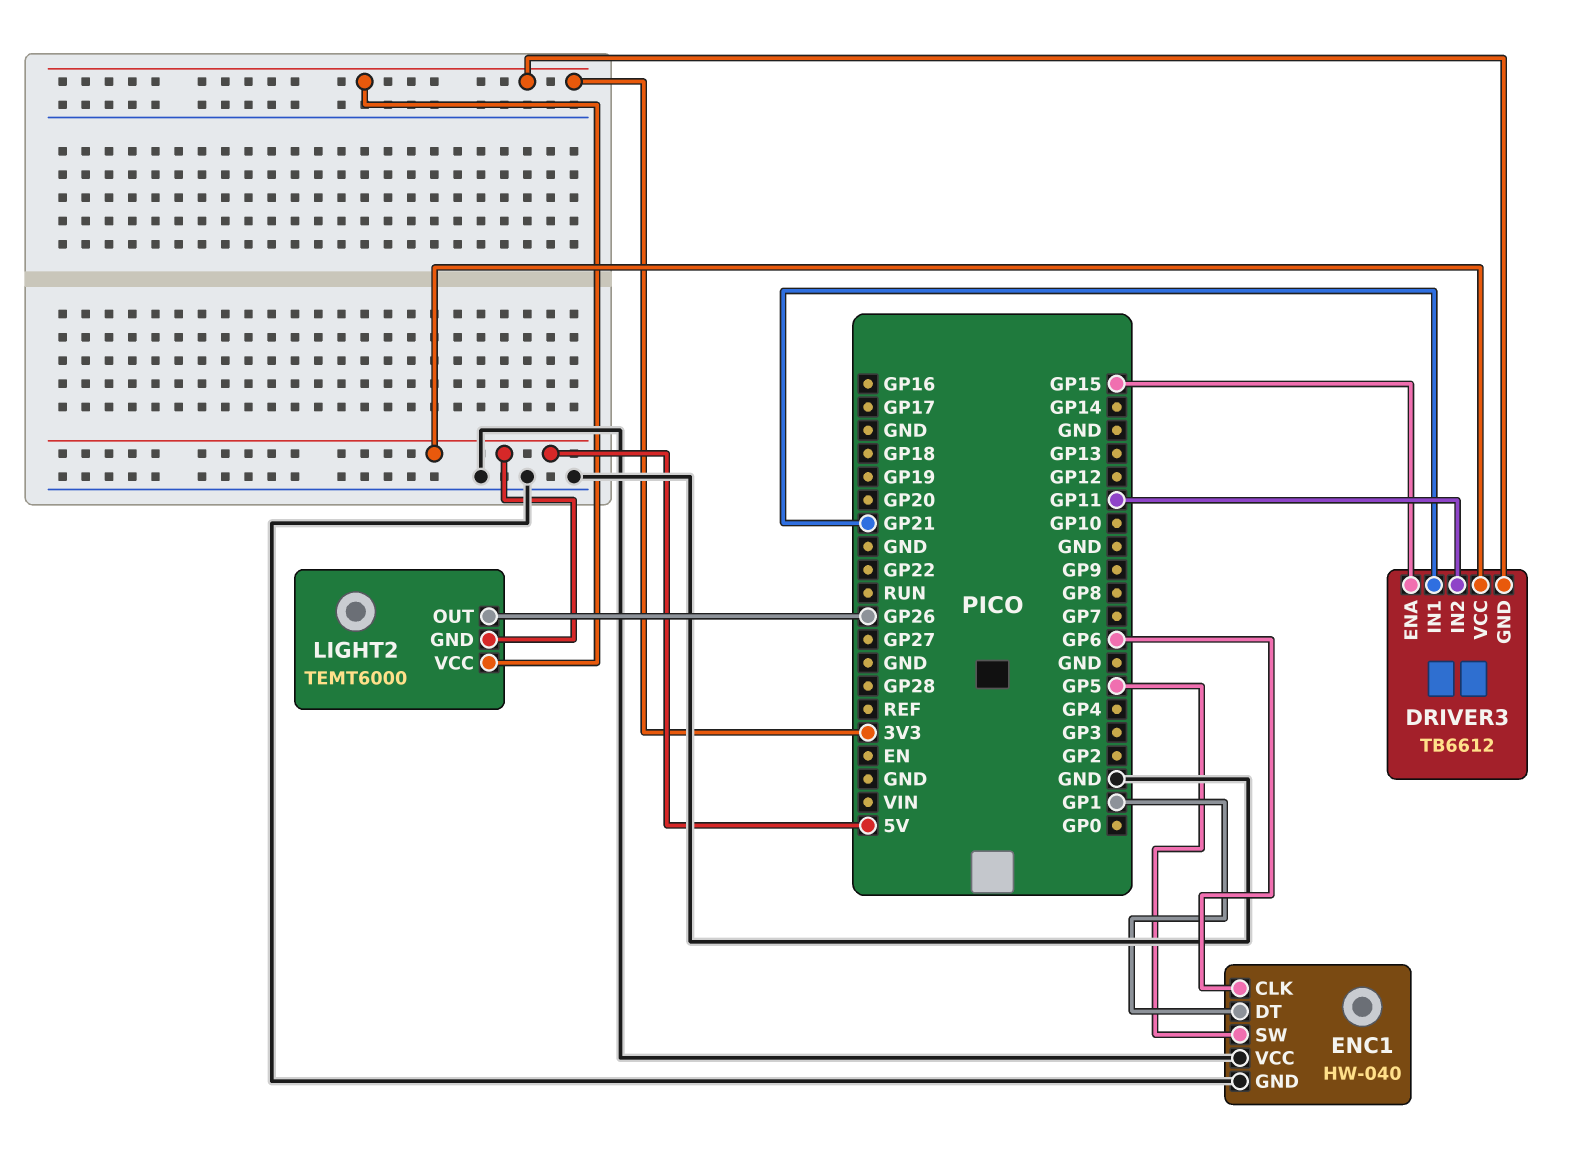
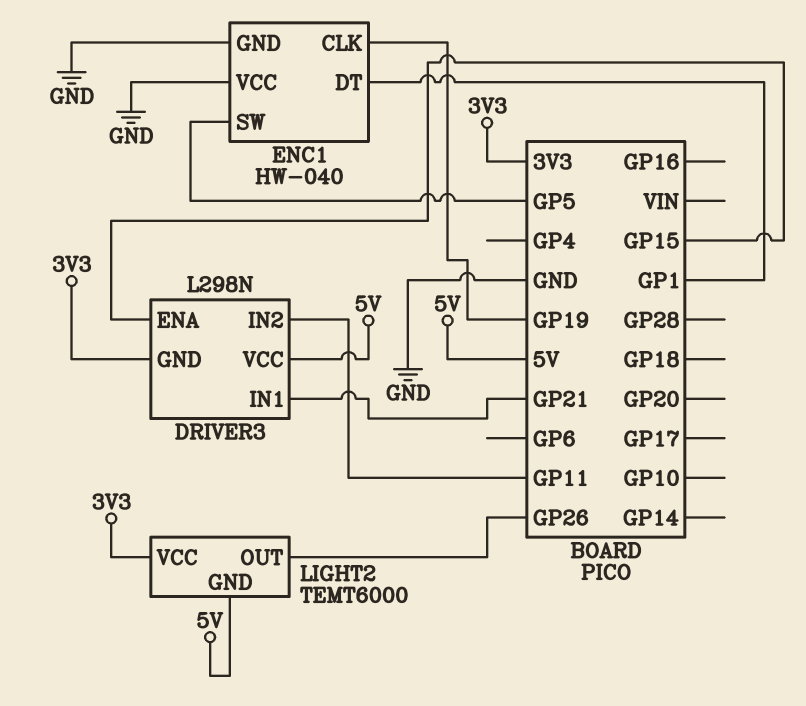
DRIVER3: TB6612 -> L298N
ENC1 pin CLK: GP6 -> GP19

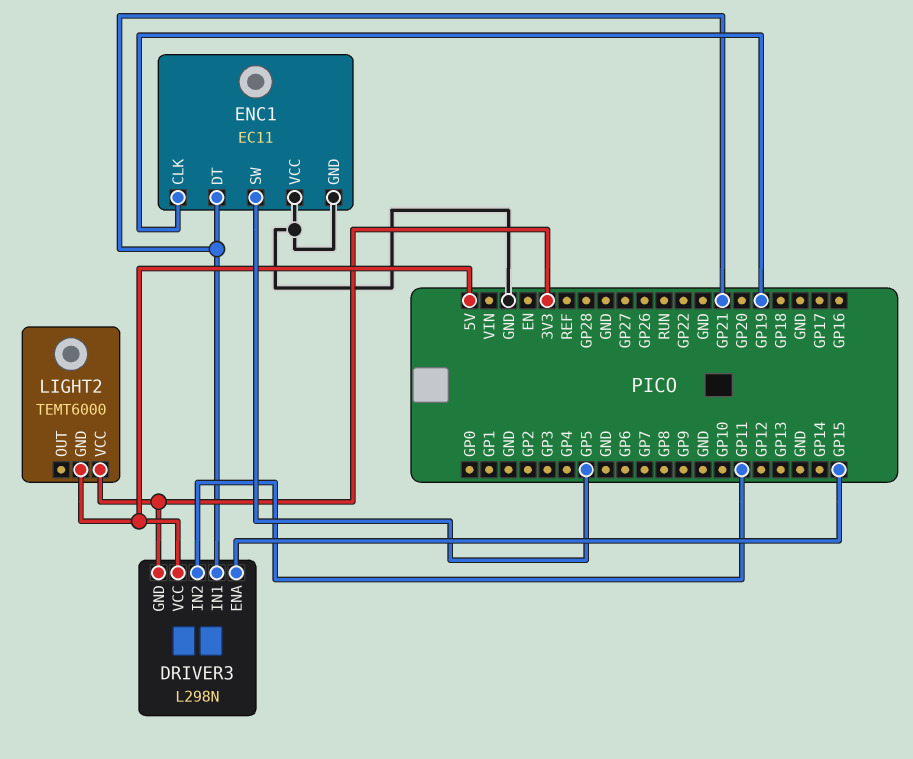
ENC1: HW-040 -> EC11
ENC1 pin DT: GP1 -> GP21
LIGHT2 pin OUT: GP26 -> none

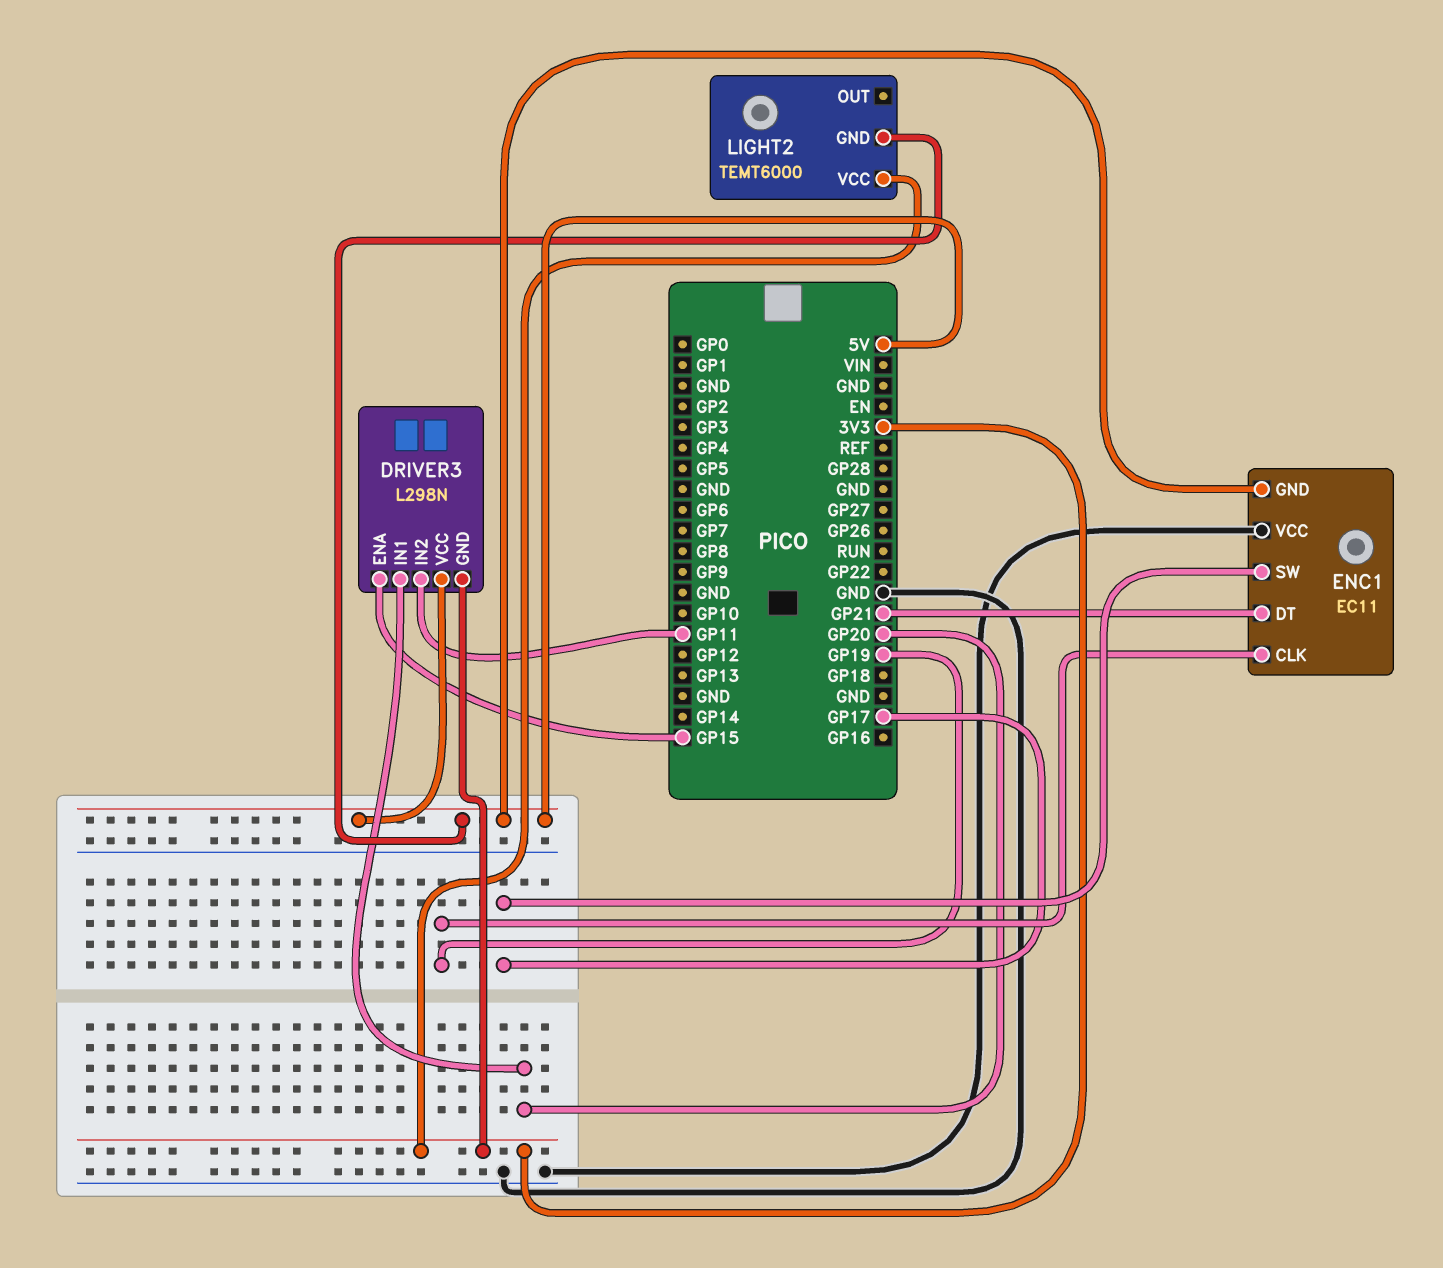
DRIVER3 pin IN1: GP21 -> GP20
ENC1 pin GND: GND -> 5V
ENC1 pin SW: GP5 -> GP17

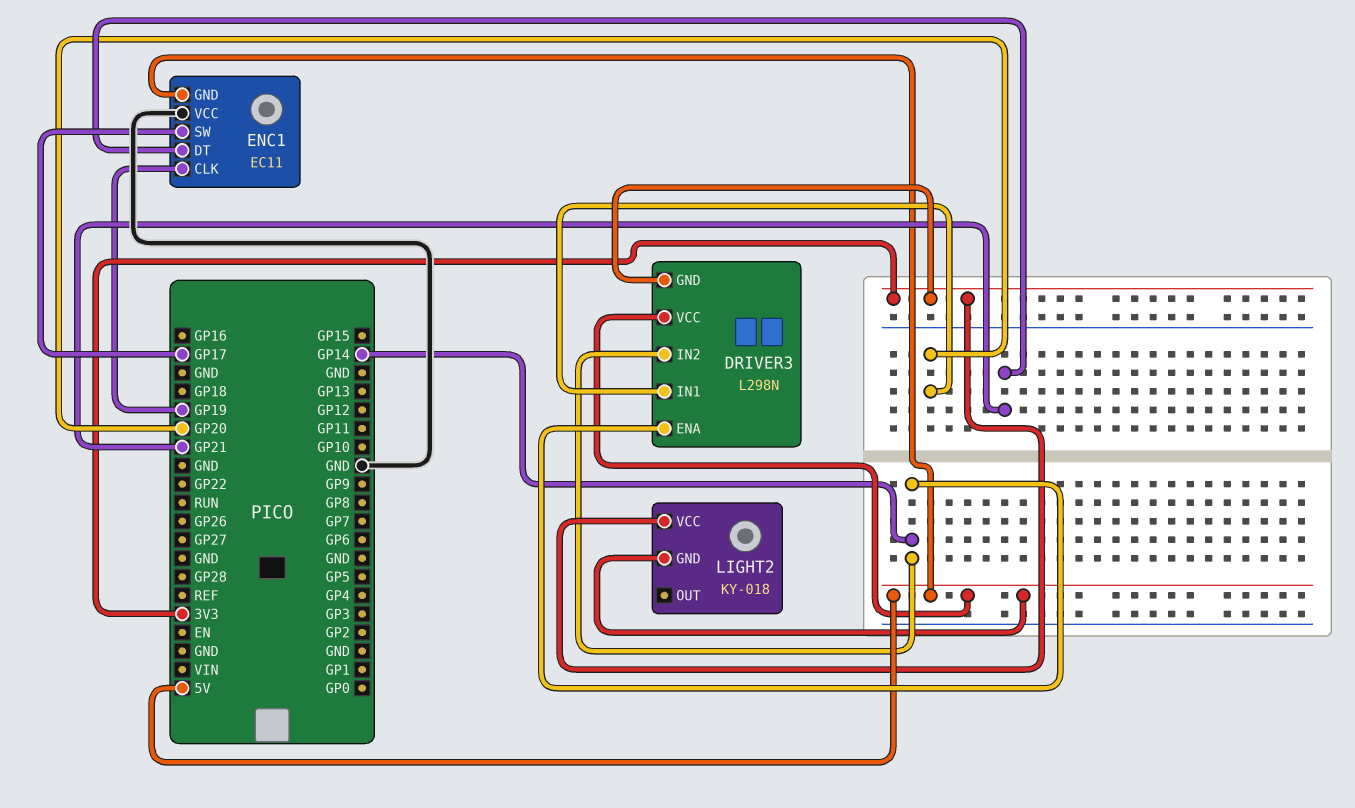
DRIVER3 pin ENA: GP15 -> GP14
DRIVER3 pin IN2: GP11 -> GP14
LIGHT2: TEMT6000 -> KY-018

